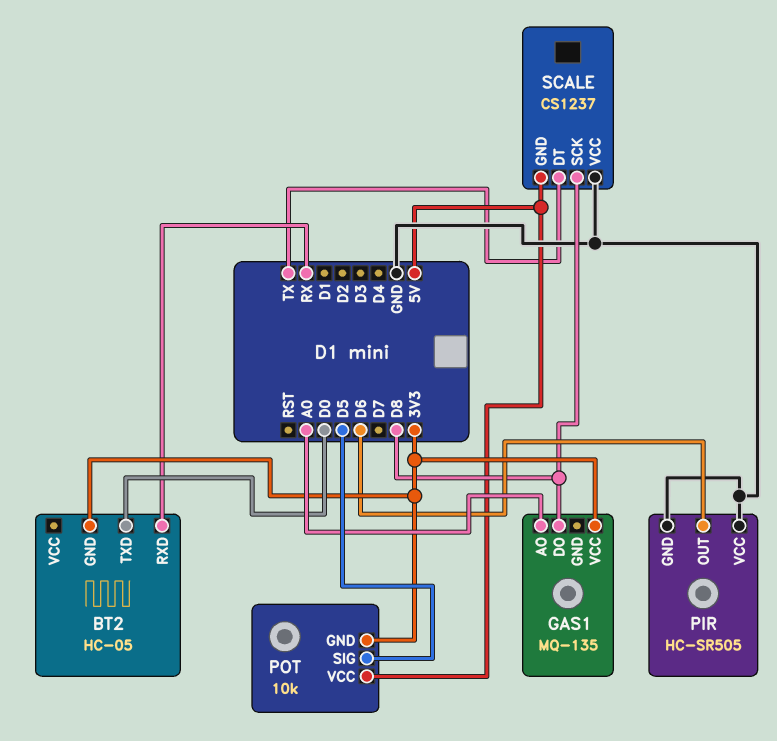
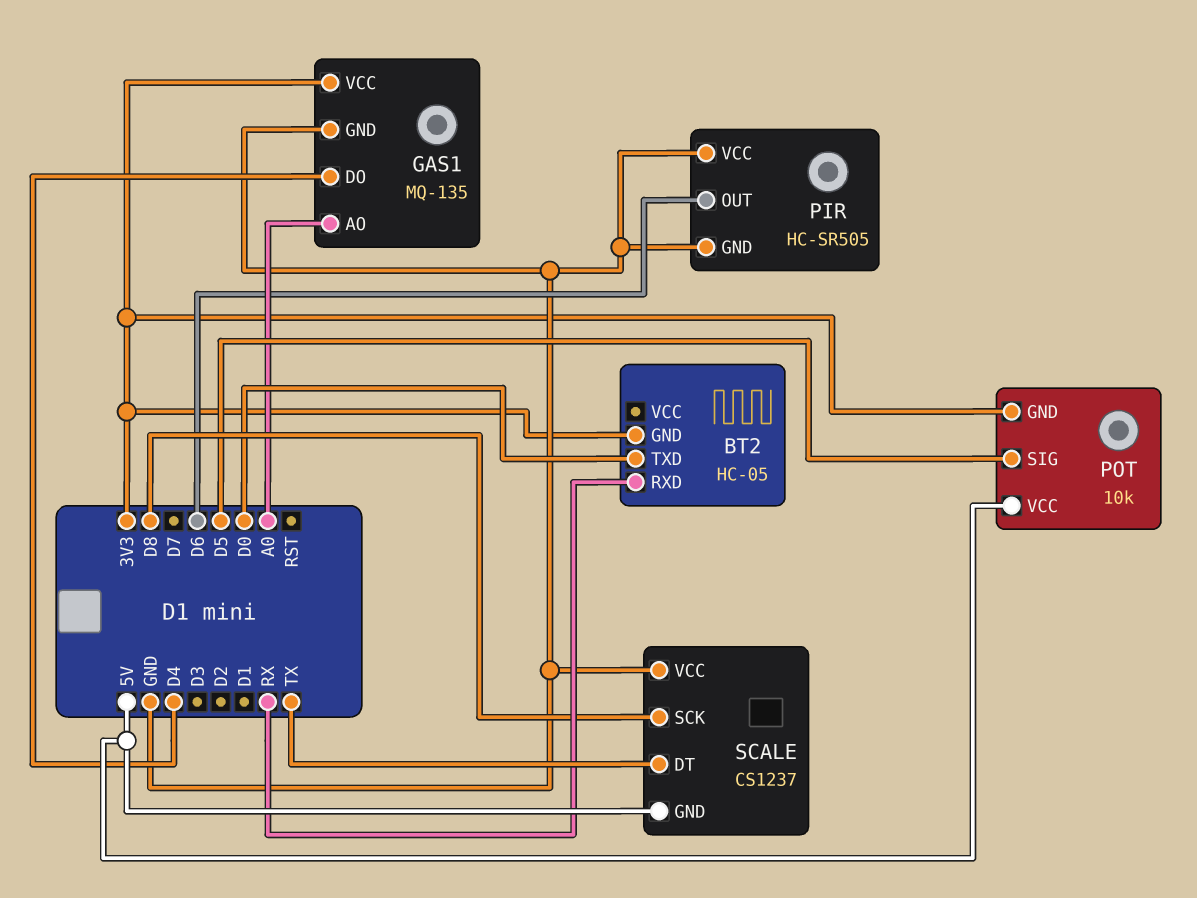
GAS1 pin DO: D8 -> D4
GAS1 pin GND: none -> GND

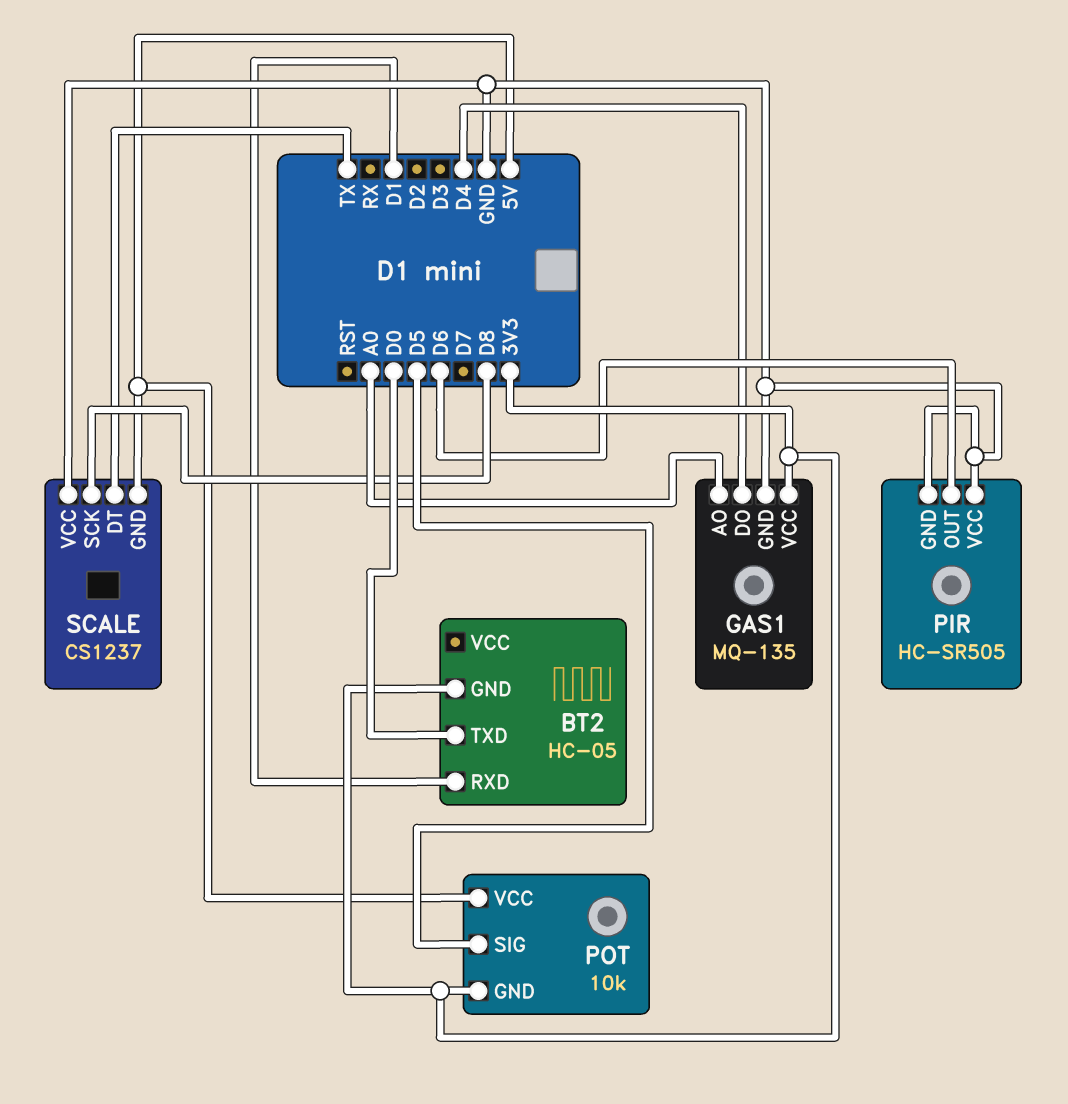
BT2 pin RXD: RX -> D1

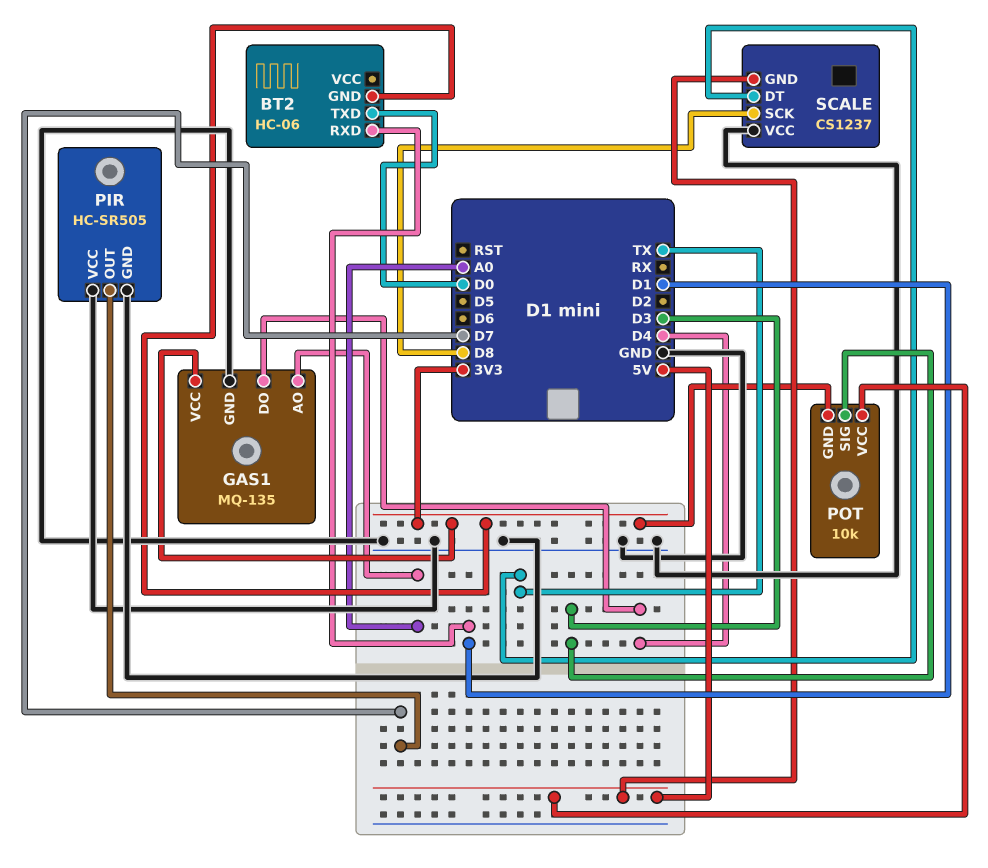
BT2: HC-05 -> HC-06
PIR pin OUT: D6 -> D7
POT pin SIG: D5 -> D3

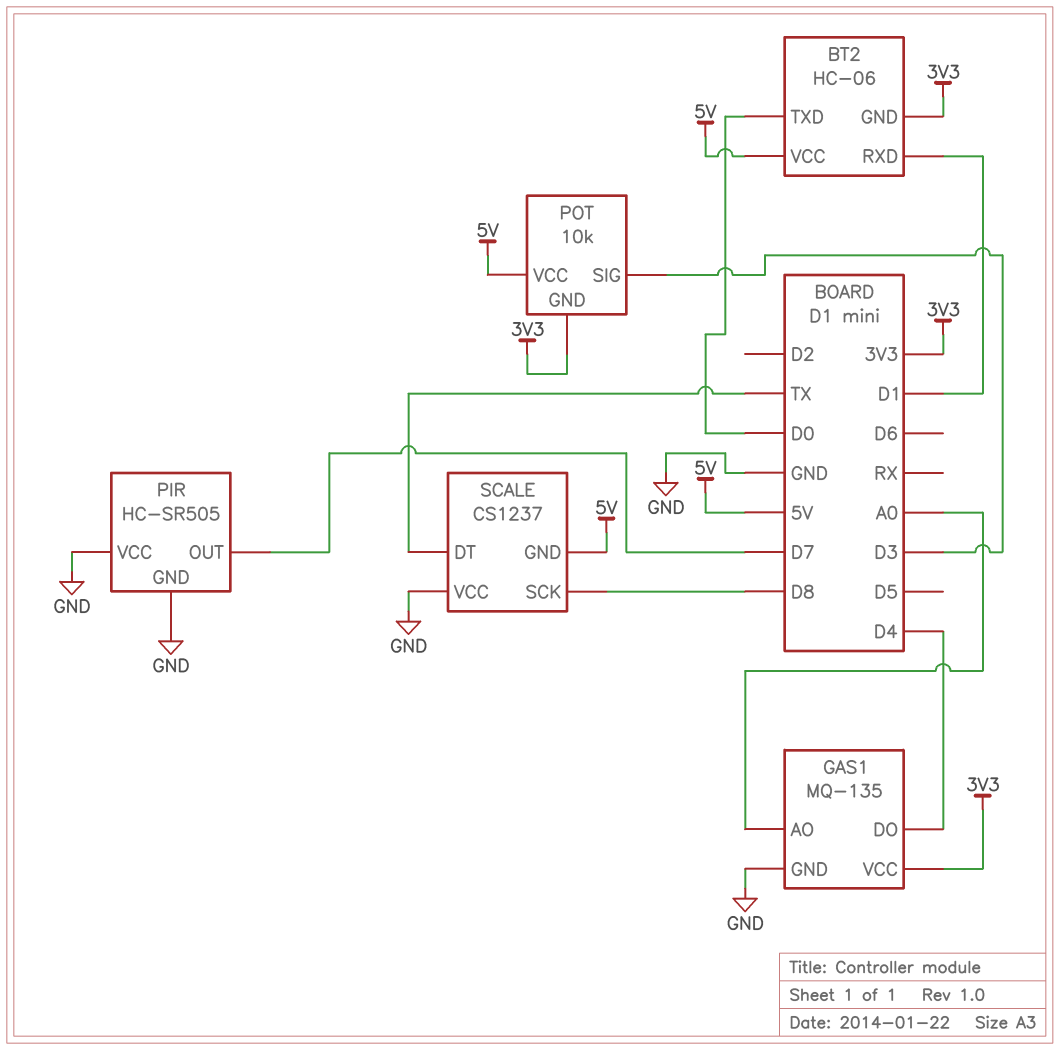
BT2 pin VCC: none -> 5V

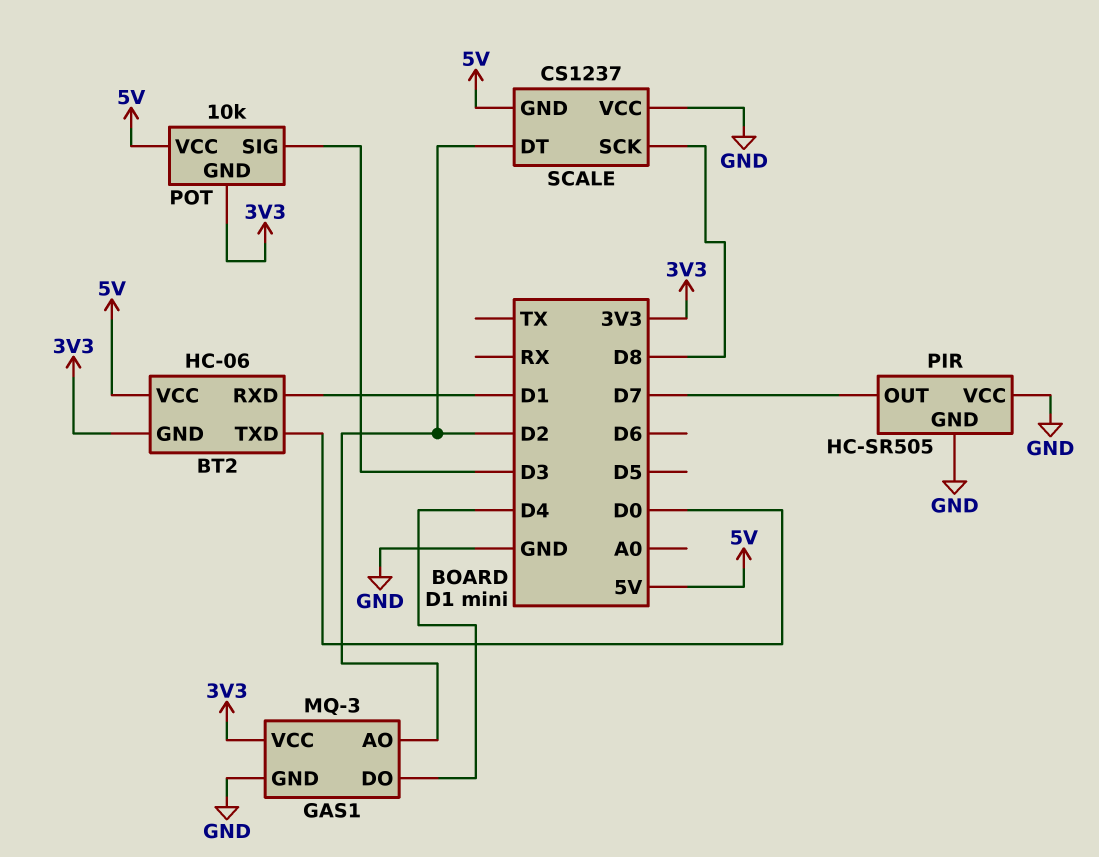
GAS1: MQ-135 -> MQ-3
GAS1 pin AO: A0 -> D2
SCALE pin DT: TX -> D2

